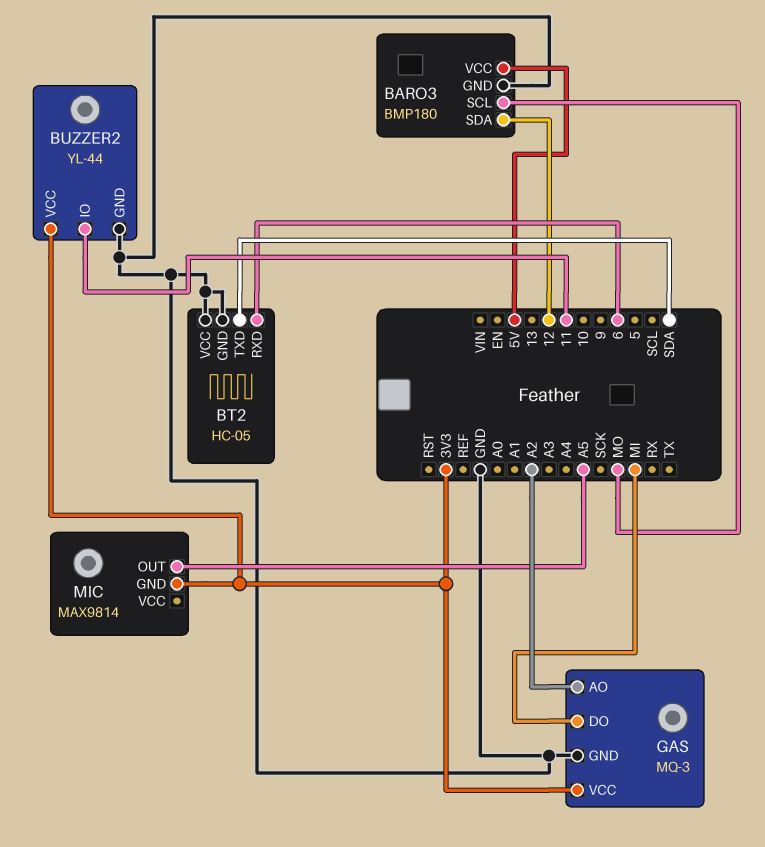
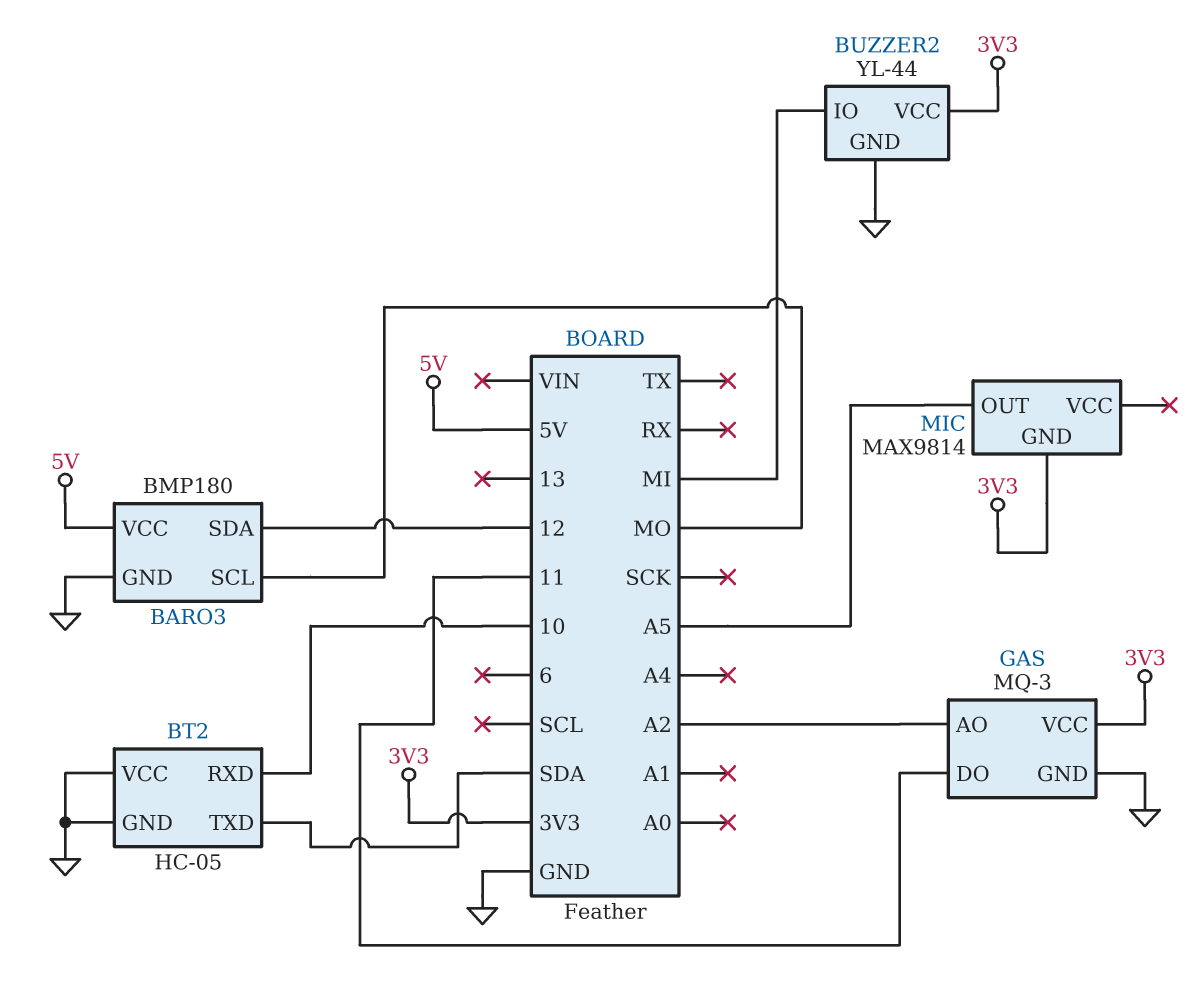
BT2 pin RXD: 6 -> 10
BUZZER2 pin IO: 11 -> MI
GAS pin DO: MI -> 11

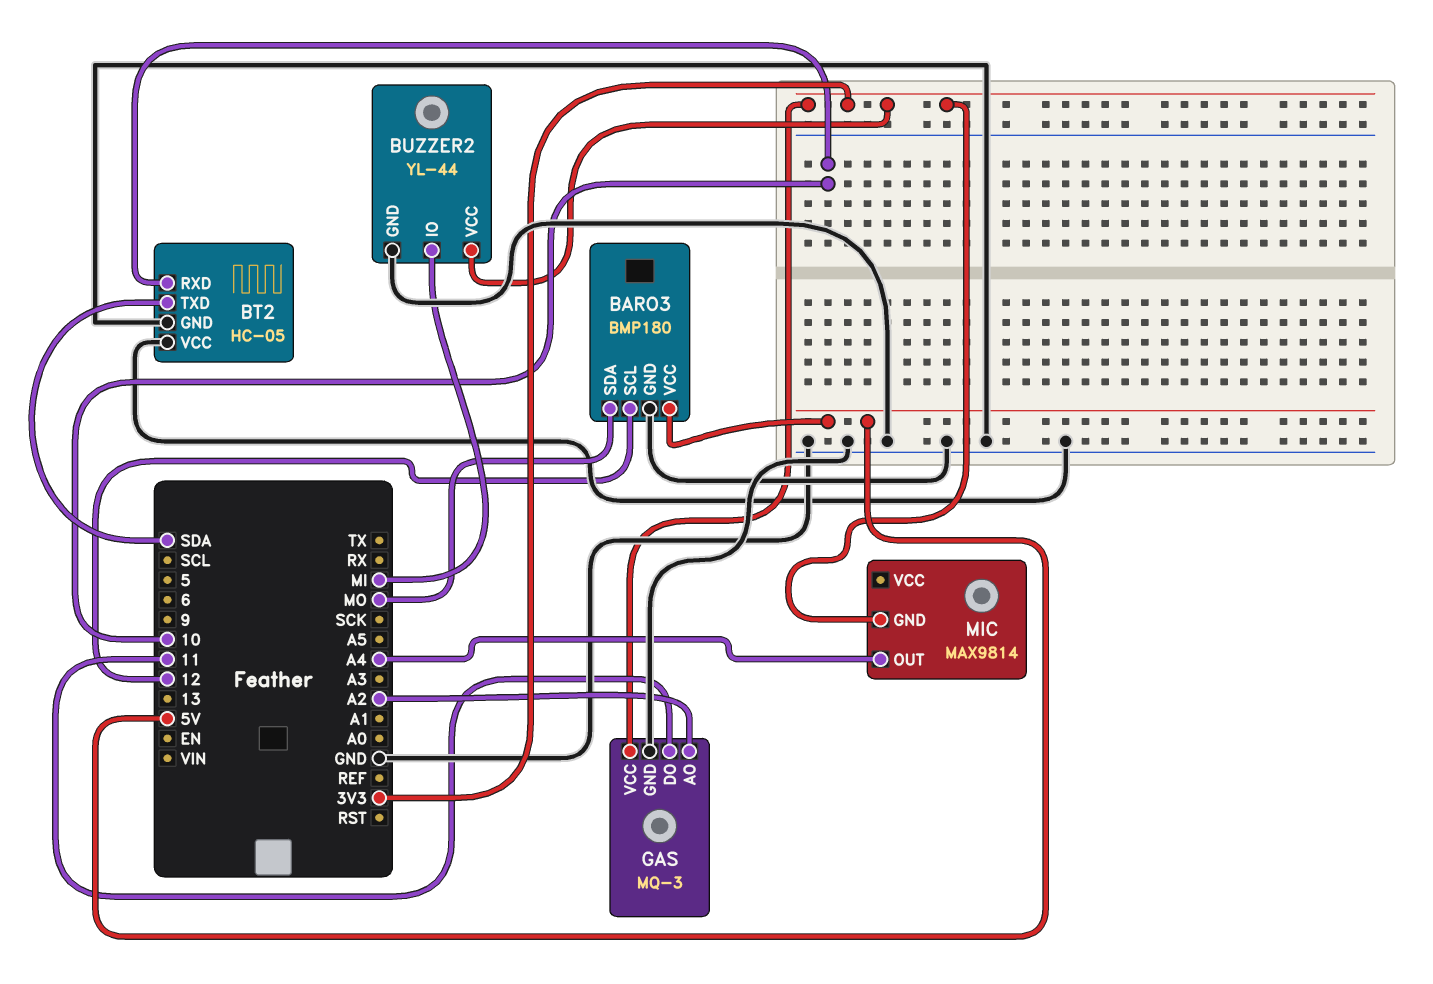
BARO3 pin SCL: MO -> 12
BARO3 pin SDA: 12 -> MO
MIC pin OUT: A5 -> A4

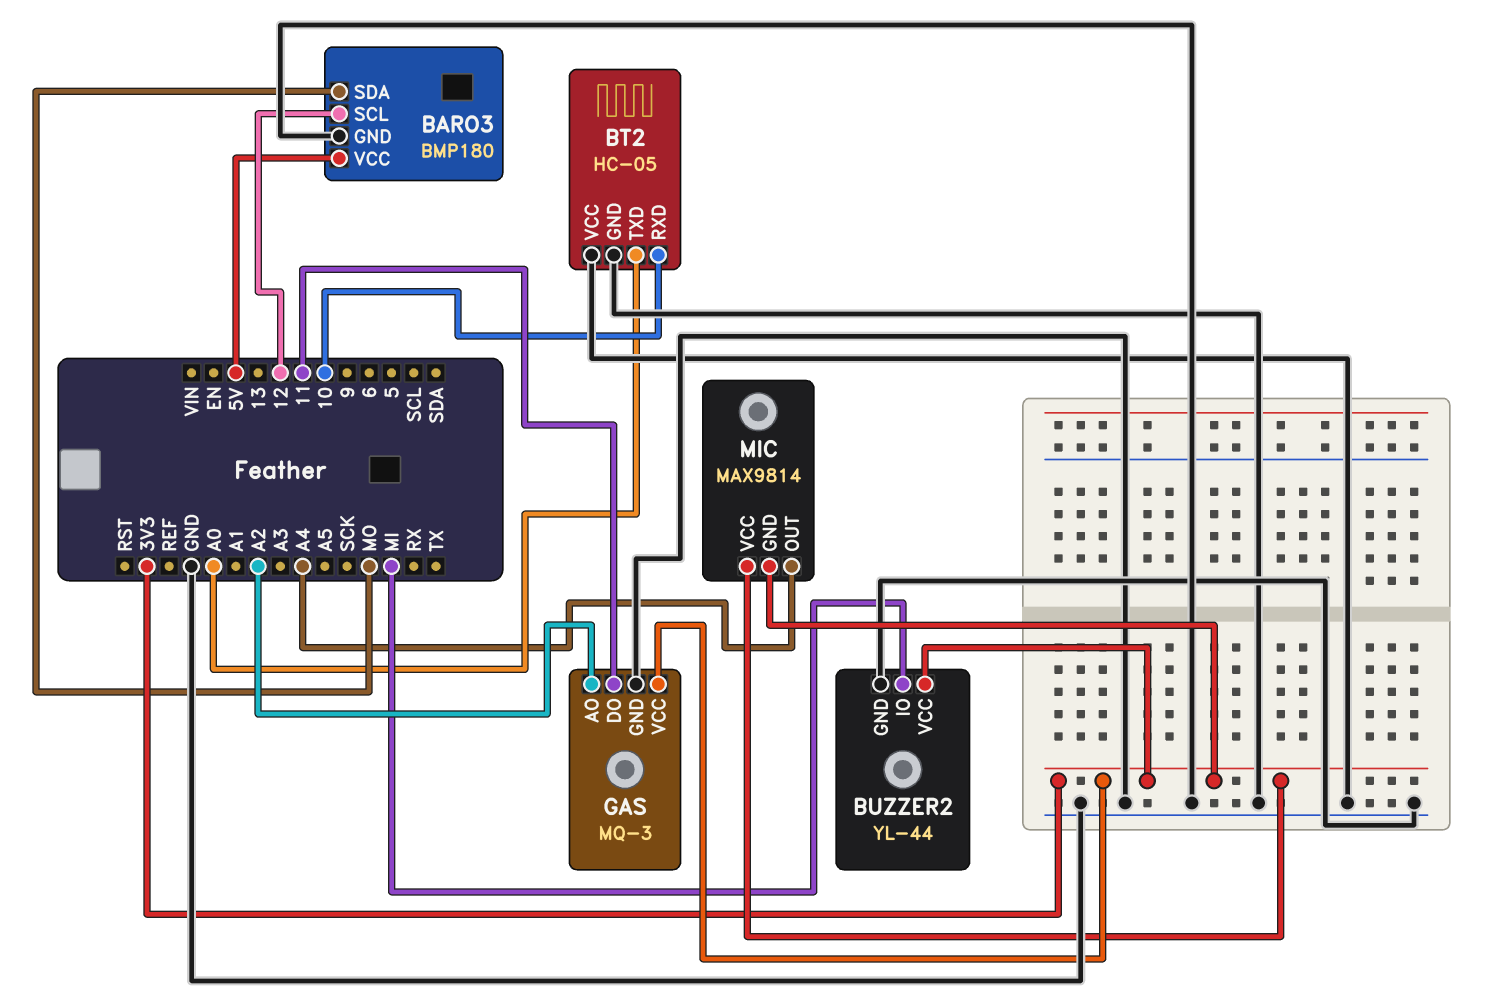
BT2 pin TXD: SDA -> A0
MIC pin VCC: none -> 3V3

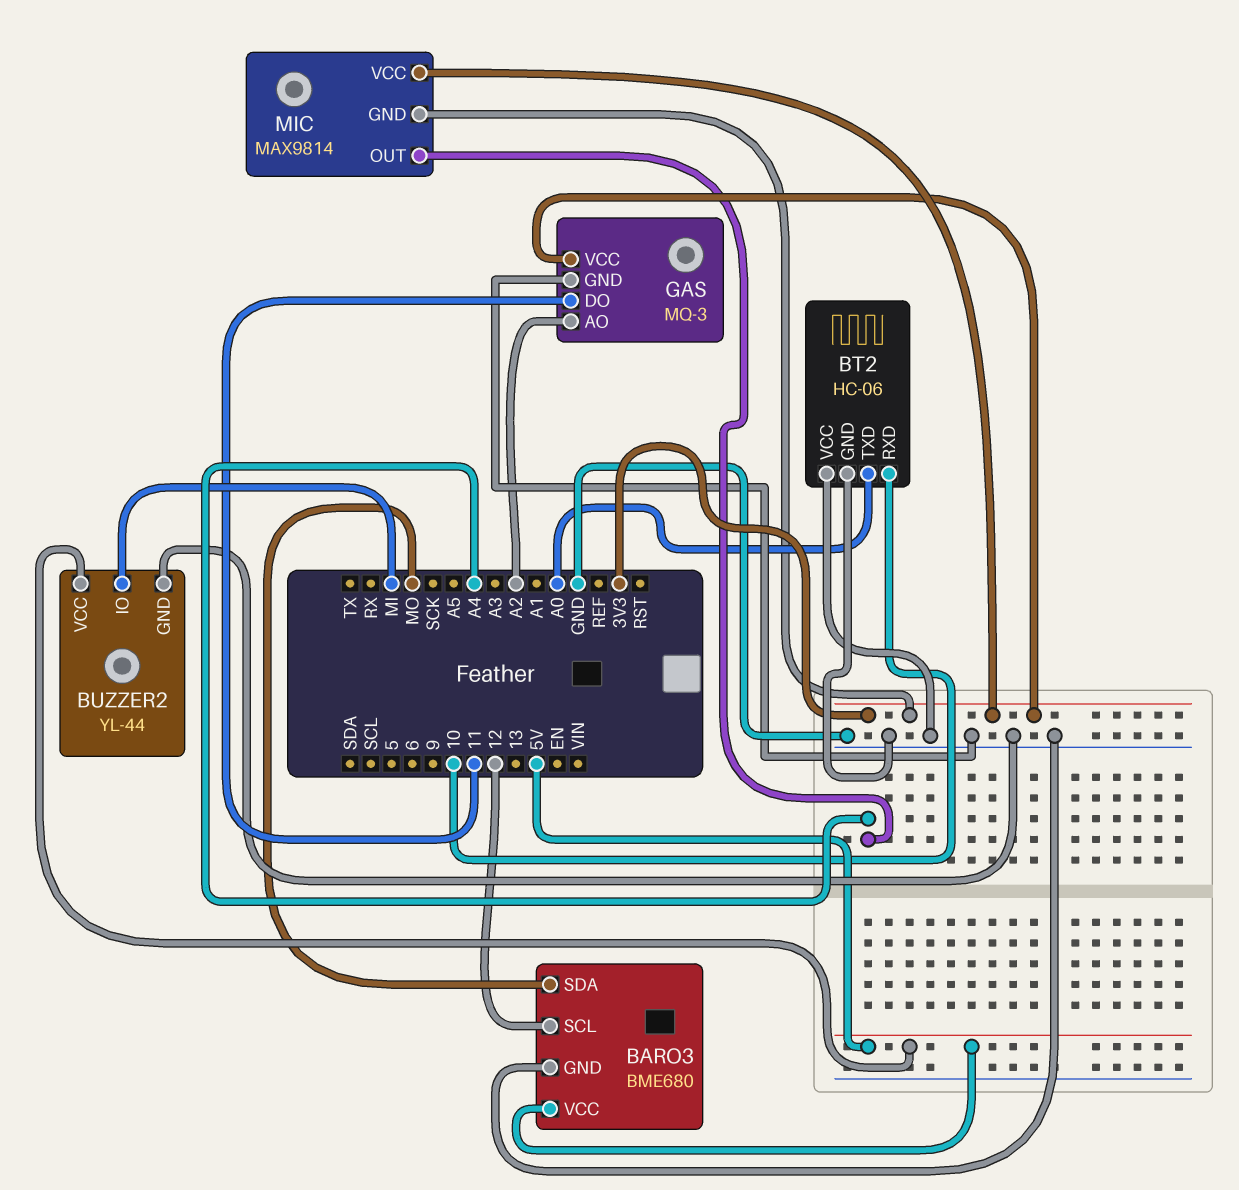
BARO3: BMP180 -> BME680
BT2: HC-05 -> HC-06
BUZZER2 pin VCC: 3V3 -> 5V

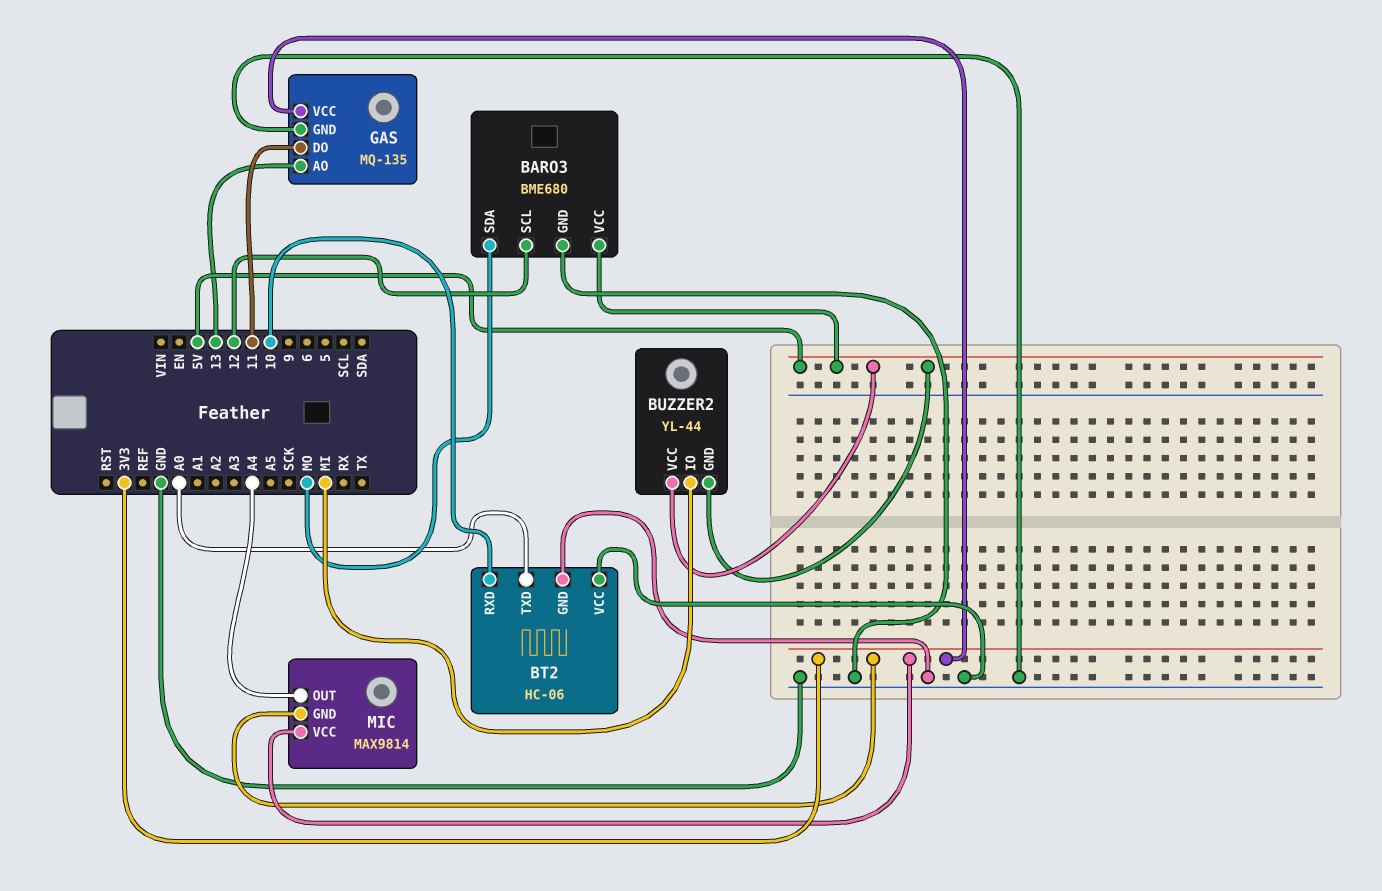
BUZZER2 pin GND: GND -> 5V
GAS: MQ-3 -> MQ-135
GAS pin AO: A2 -> 13

